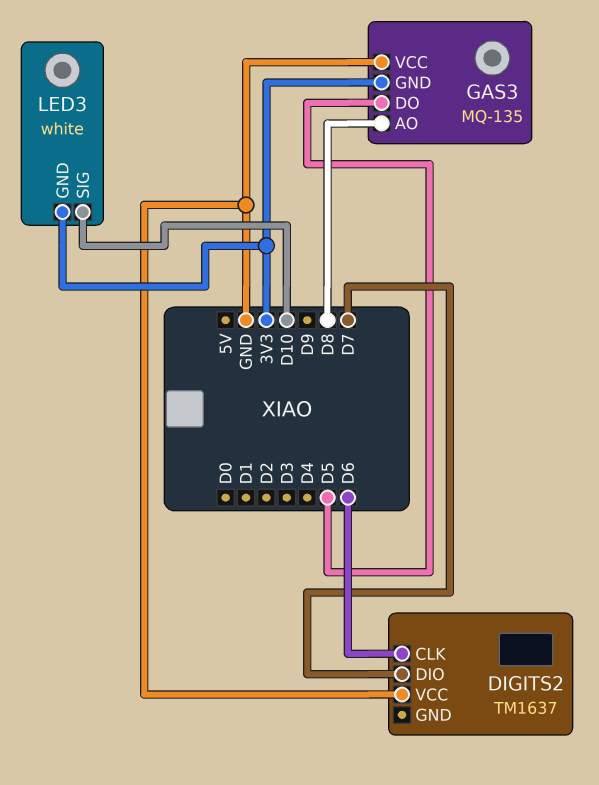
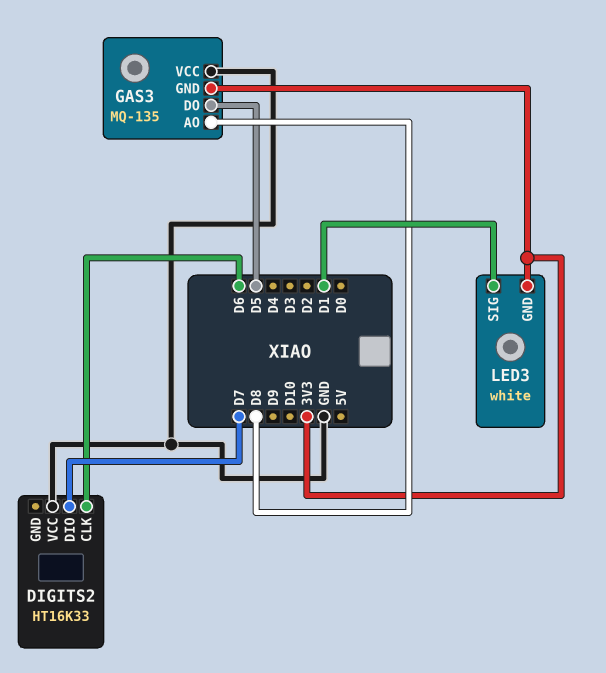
DIGITS2: TM1637 -> HT16K33
LED3 pin SIG: D10 -> D1

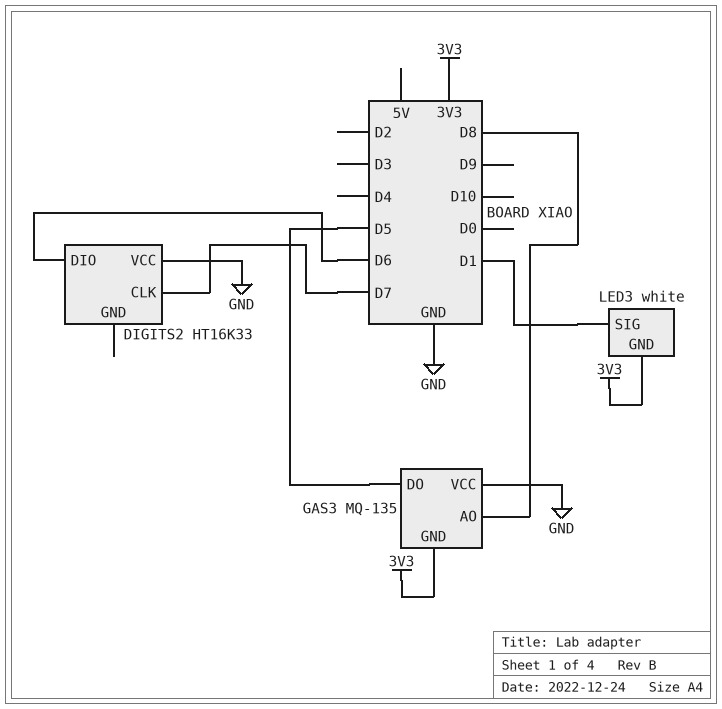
DIGITS2 pin CLK: D6 -> D7
DIGITS2 pin DIO: D7 -> D6

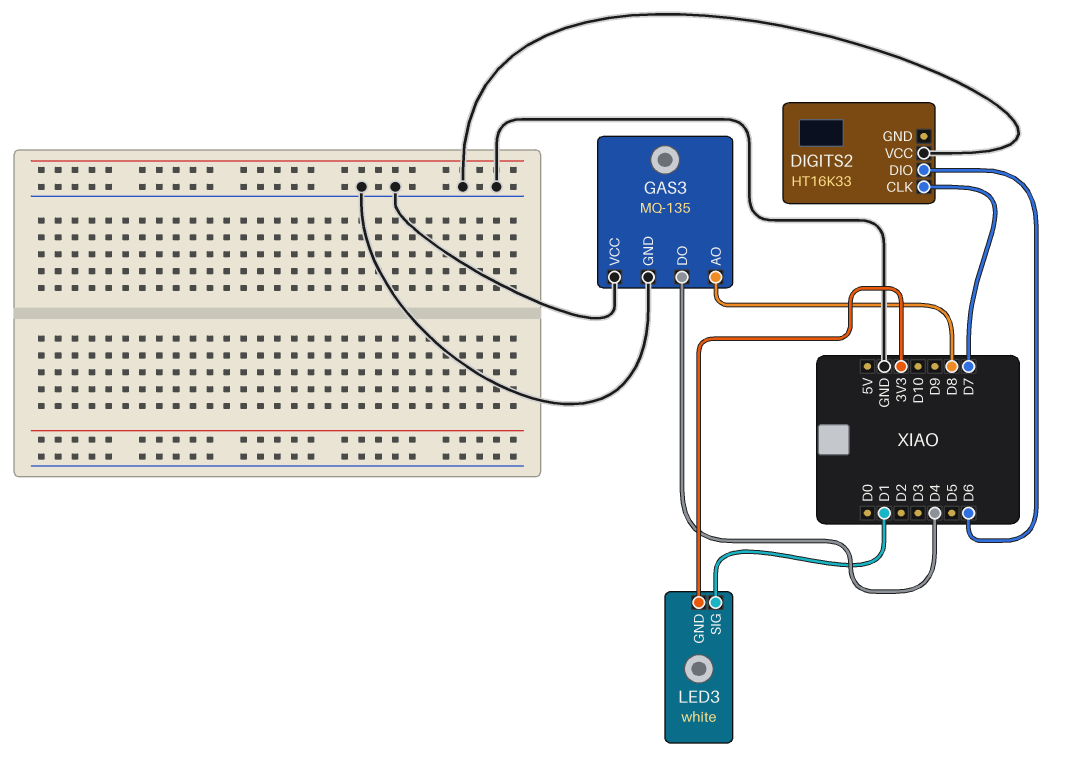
GAS3 pin DO: D5 -> D4
GAS3 pin GND: 3V3 -> GND

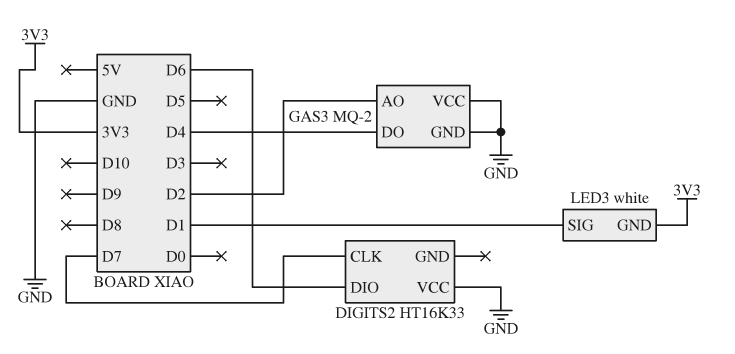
GAS3: MQ-135 -> MQ-2
GAS3 pin AO: D8 -> D2

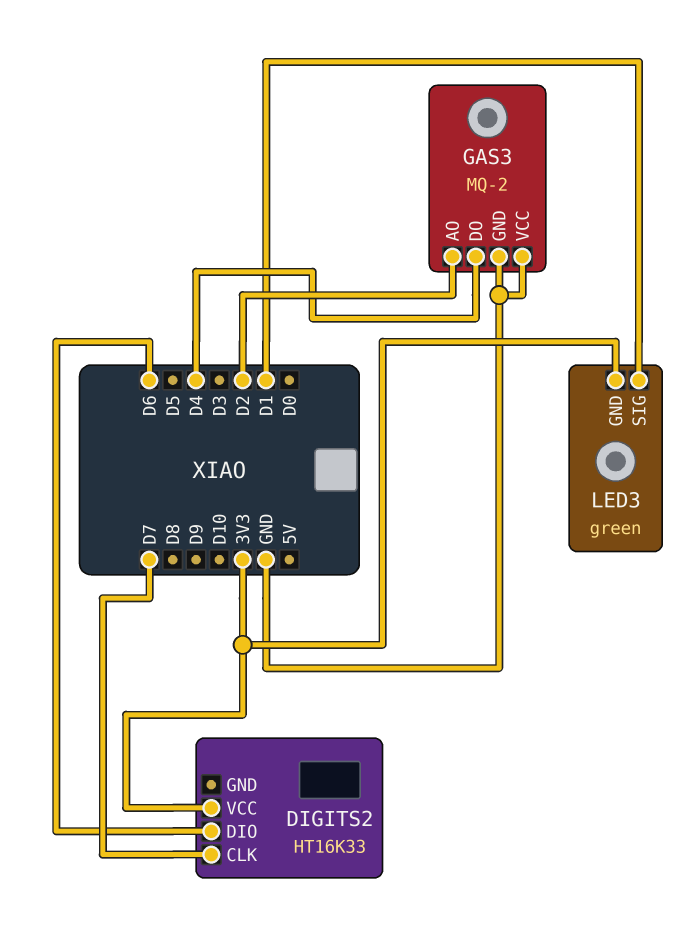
DIGITS2 pin VCC: GND -> 3V3
LED3: white -> green

